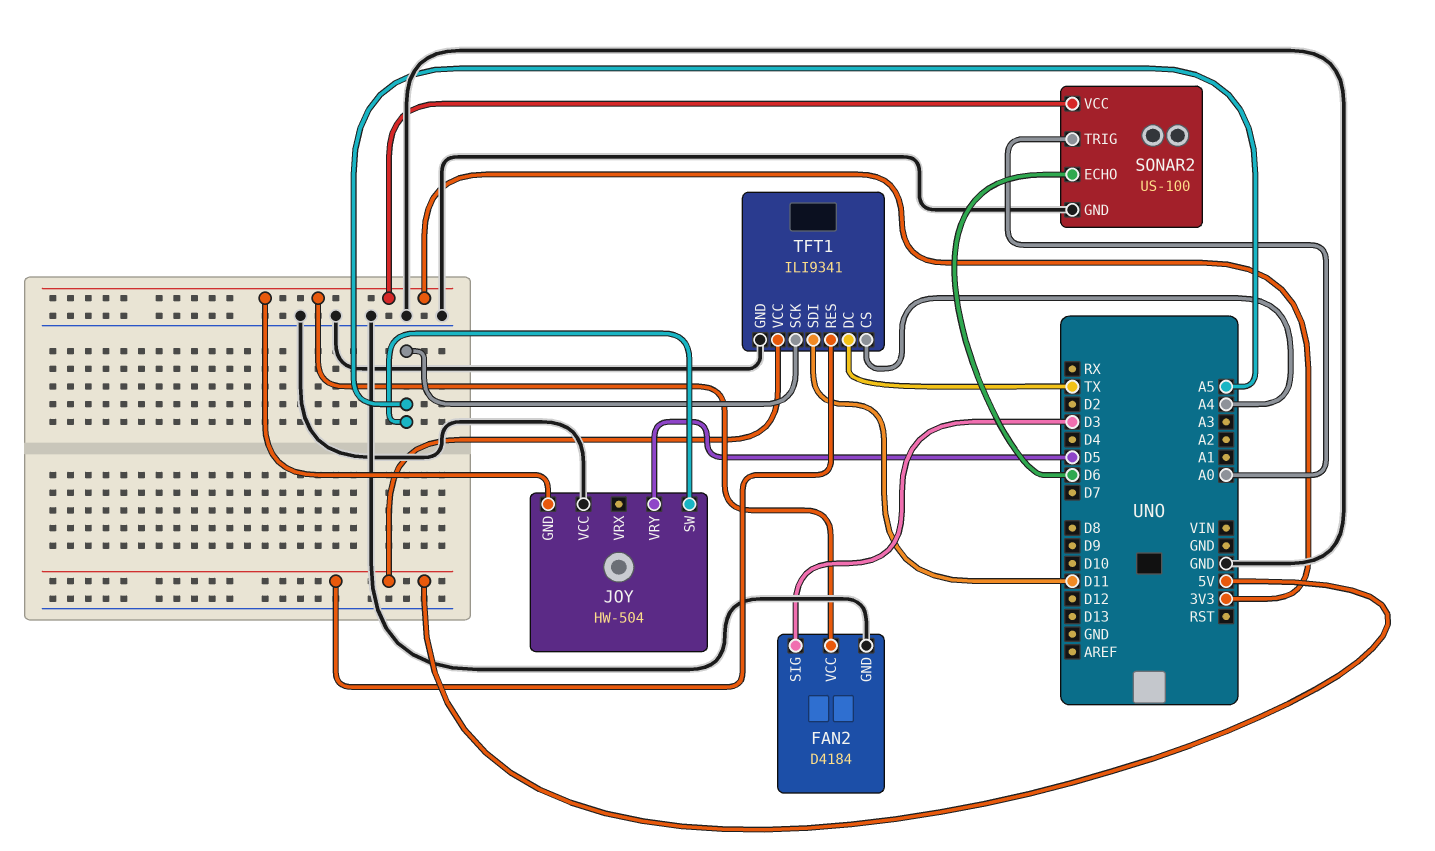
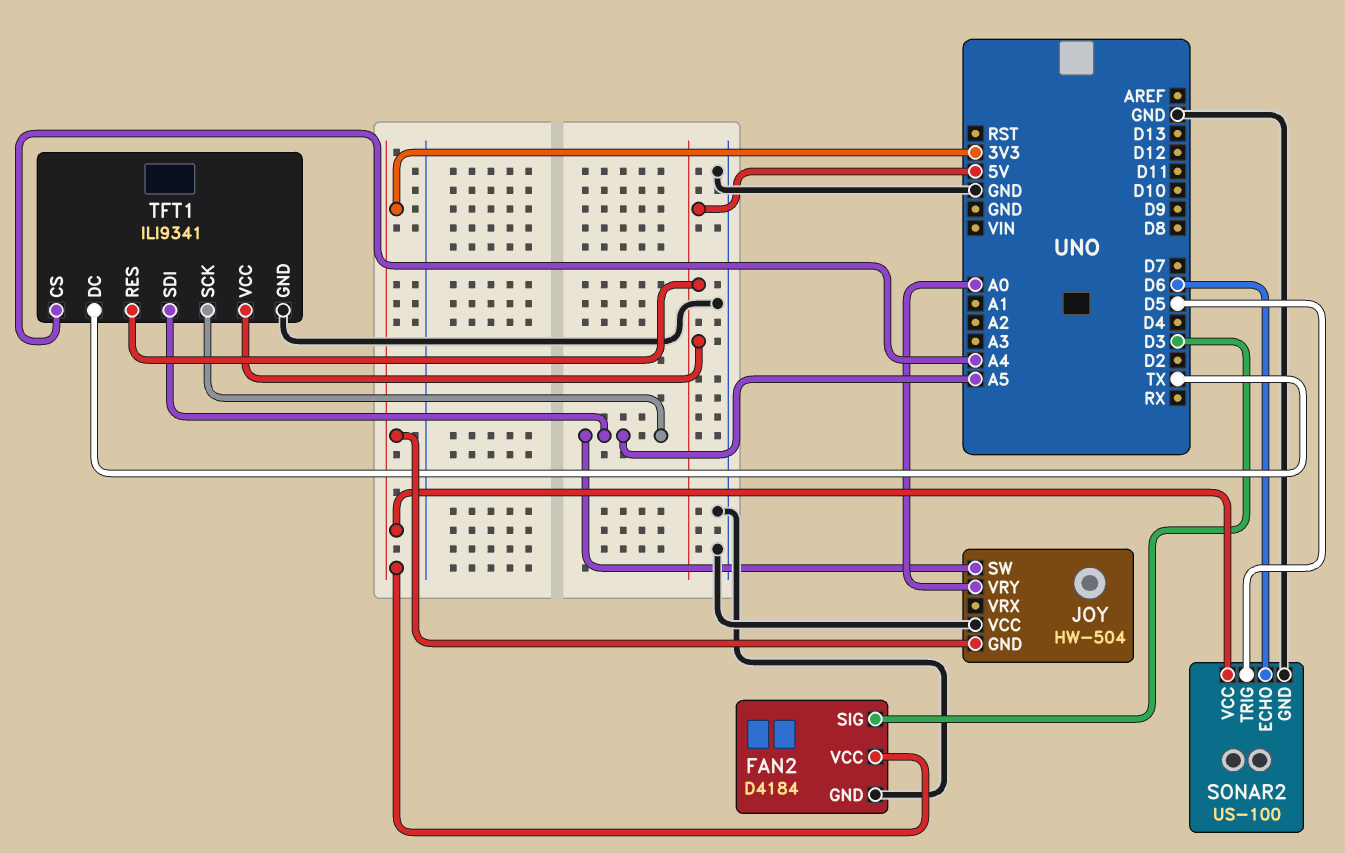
JOY pin VRY: D5 -> A0
SONAR2 pin TRIG: A0 -> D5
TFT1 pin SDI: D11 -> A5

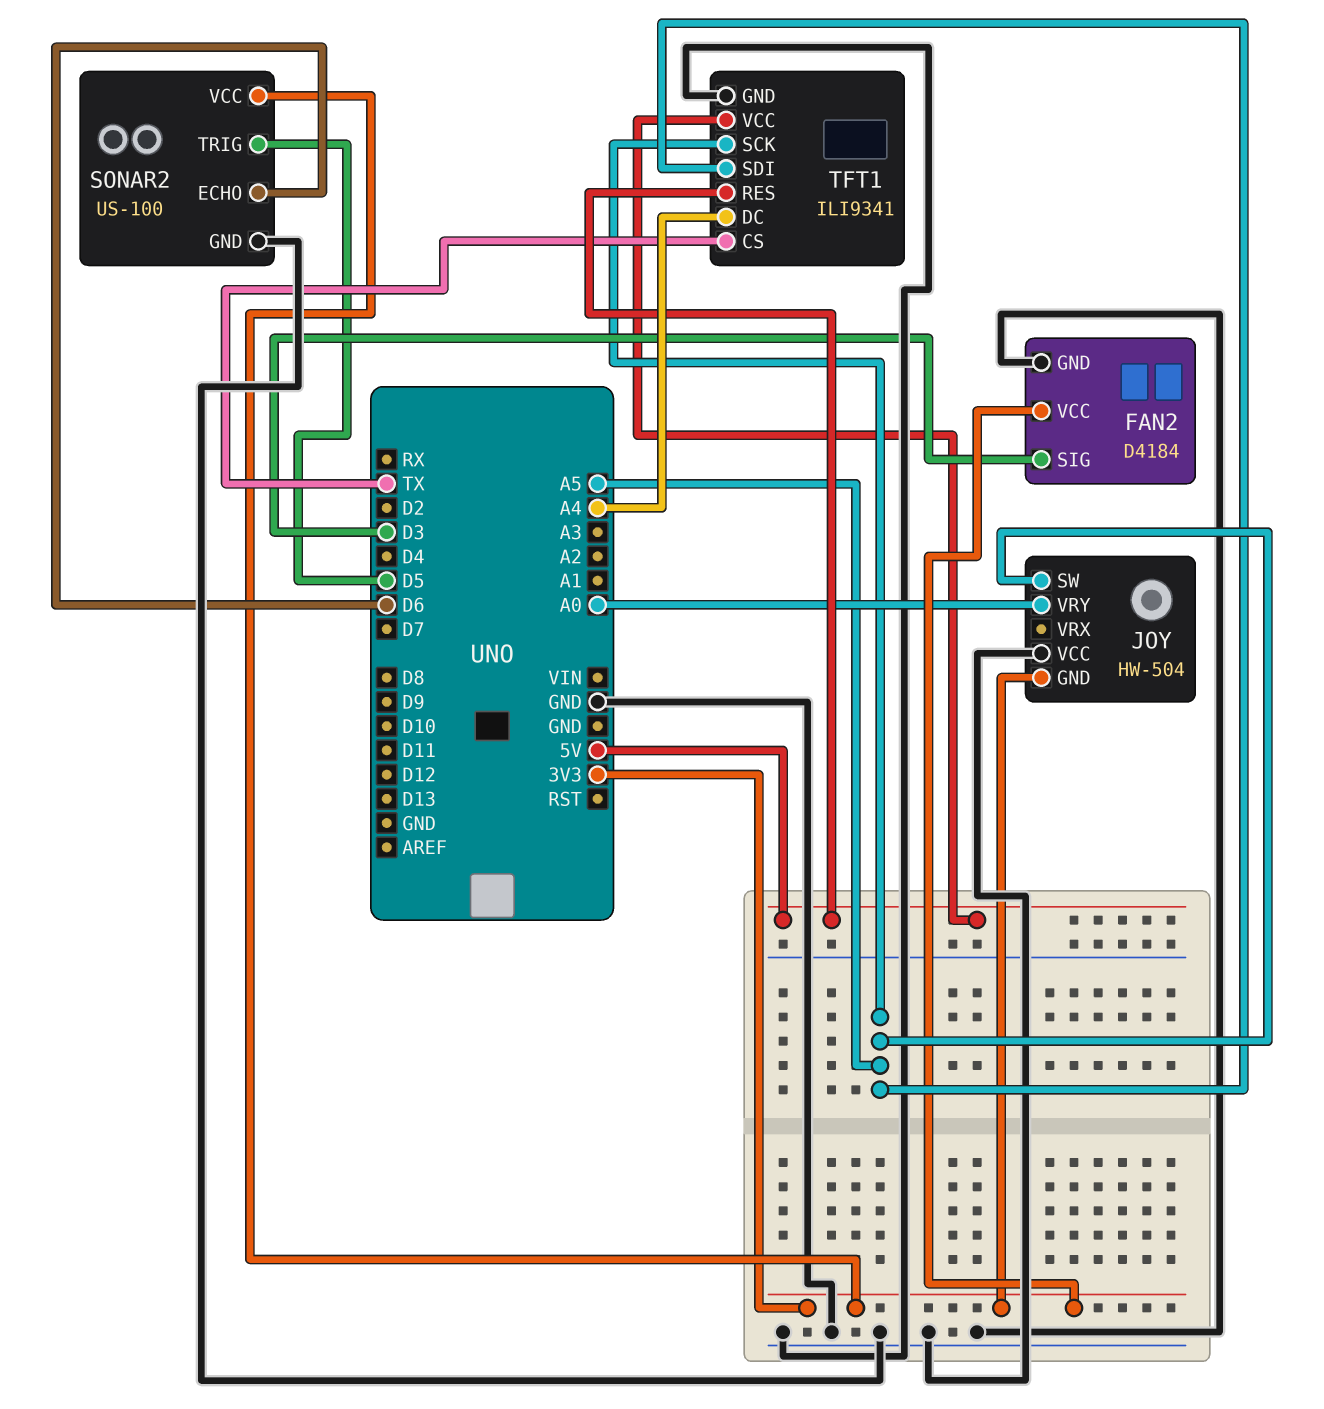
TFT1 pin CS: A4 -> TX
TFT1 pin DC: TX -> A4

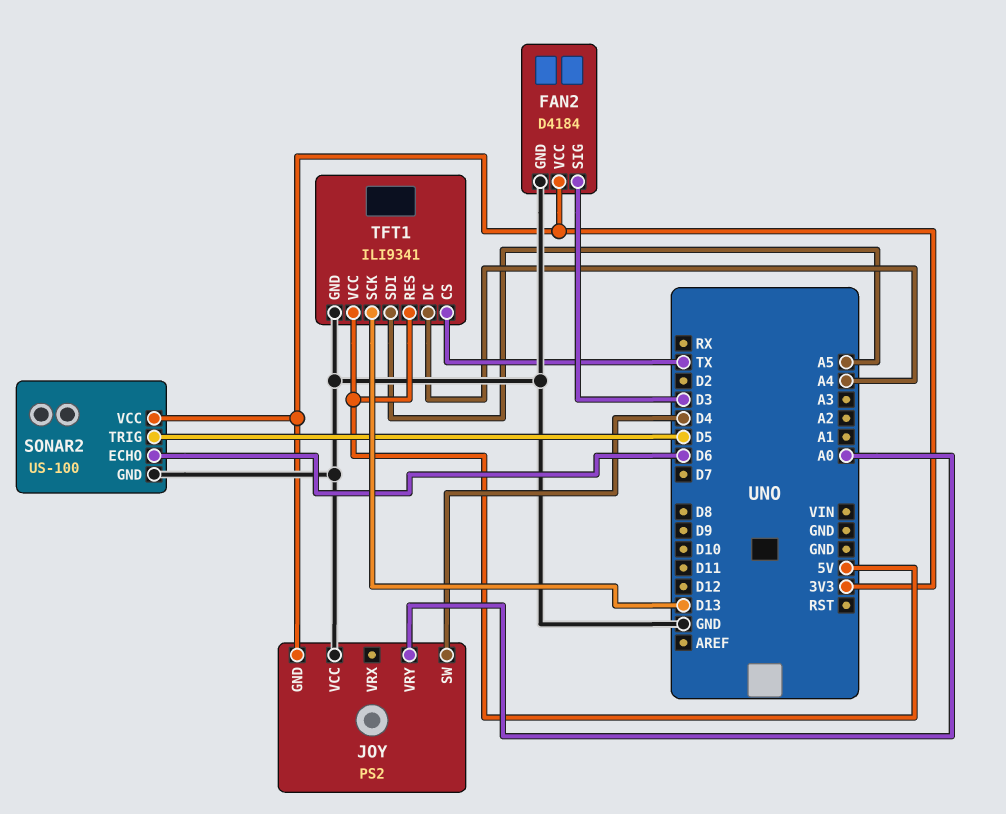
JOY: HW-504 -> PS2
JOY pin SW: A5 -> D4
TFT1 pin SCK: A5 -> D13

